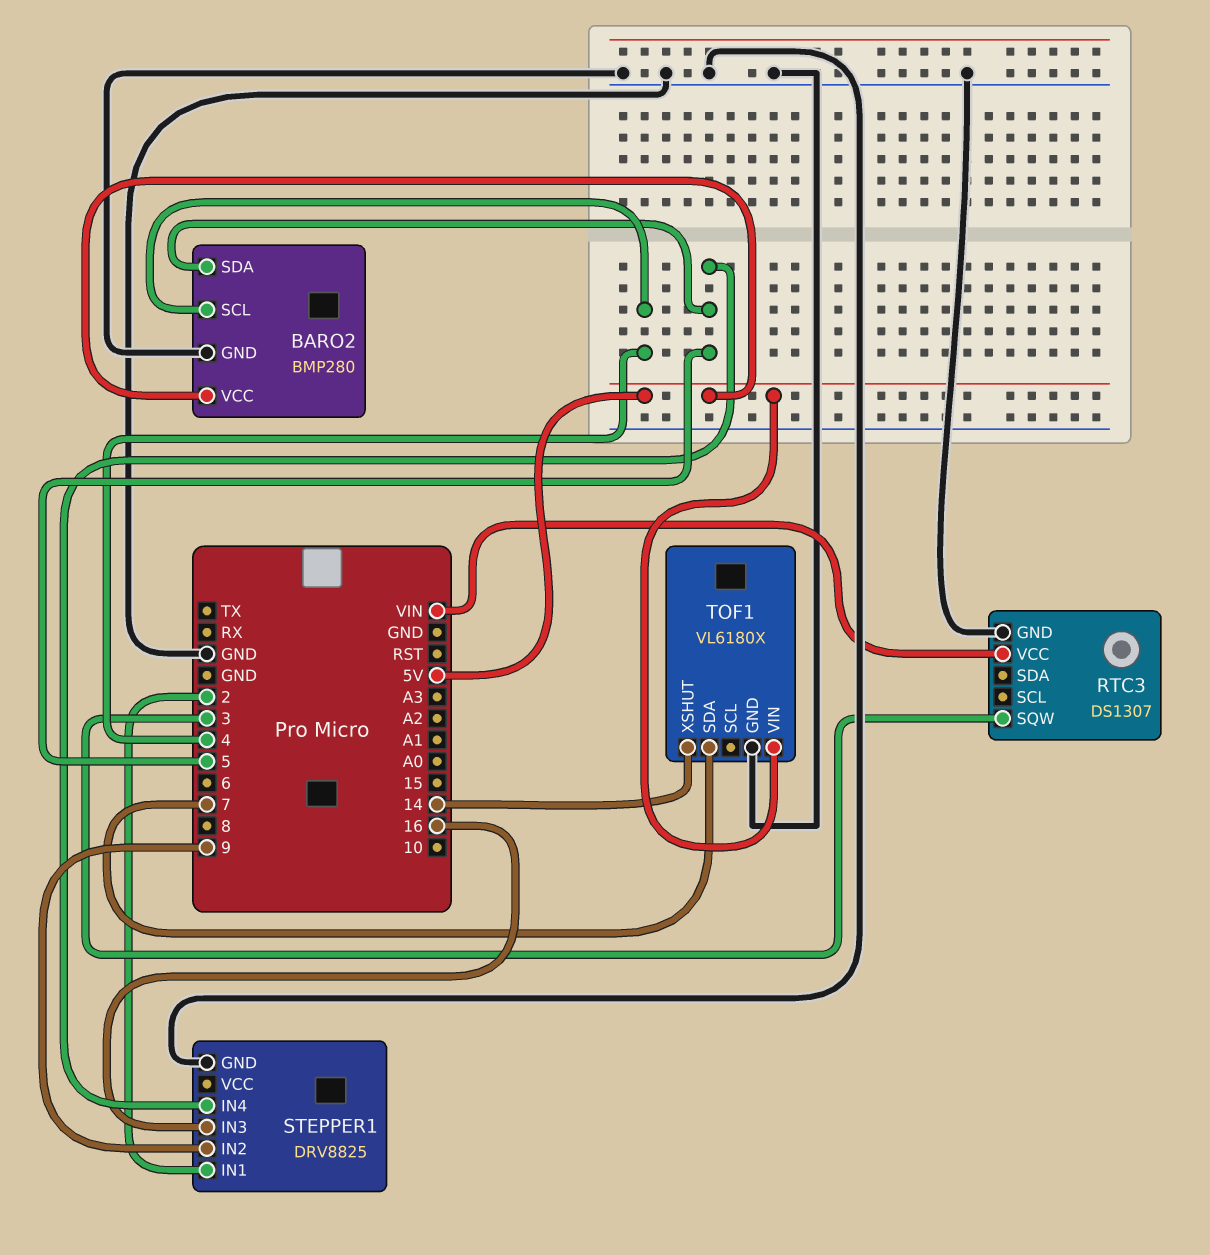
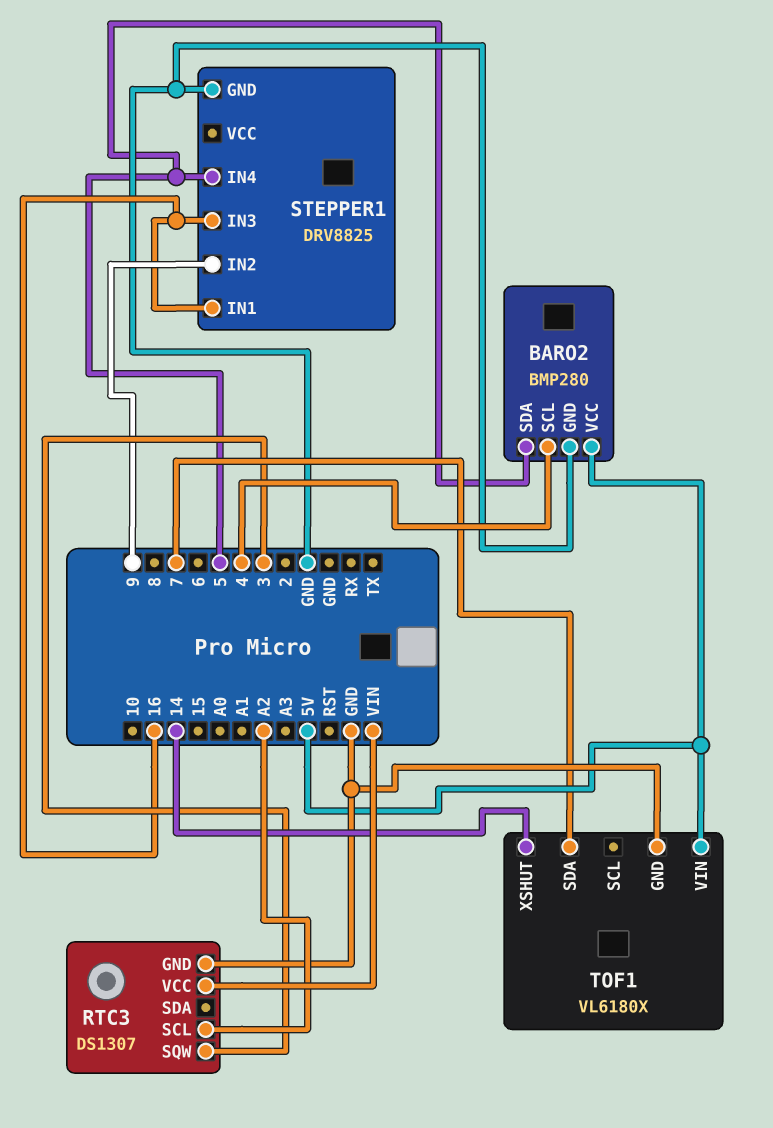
RTC3 pin SCL: none -> A2
STEPPER1 pin IN1: 2 -> 16

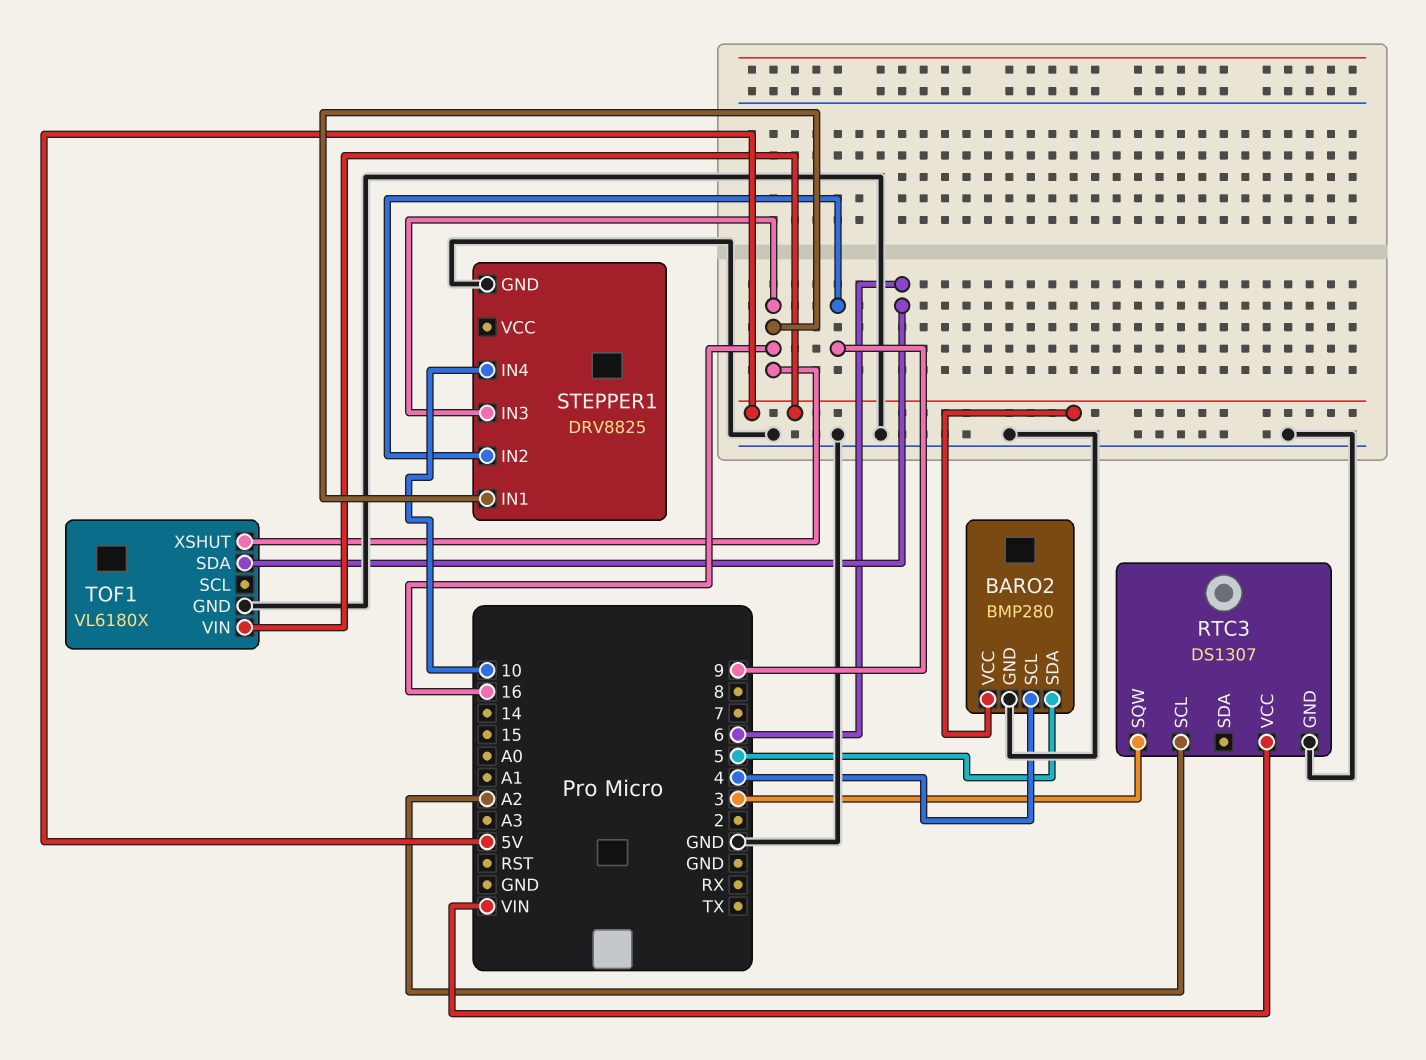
STEPPER1 pin IN4: 5 -> 10
TOF1 pin SDA: 7 -> 6
TOF1 pin XSHUT: 14 -> 16

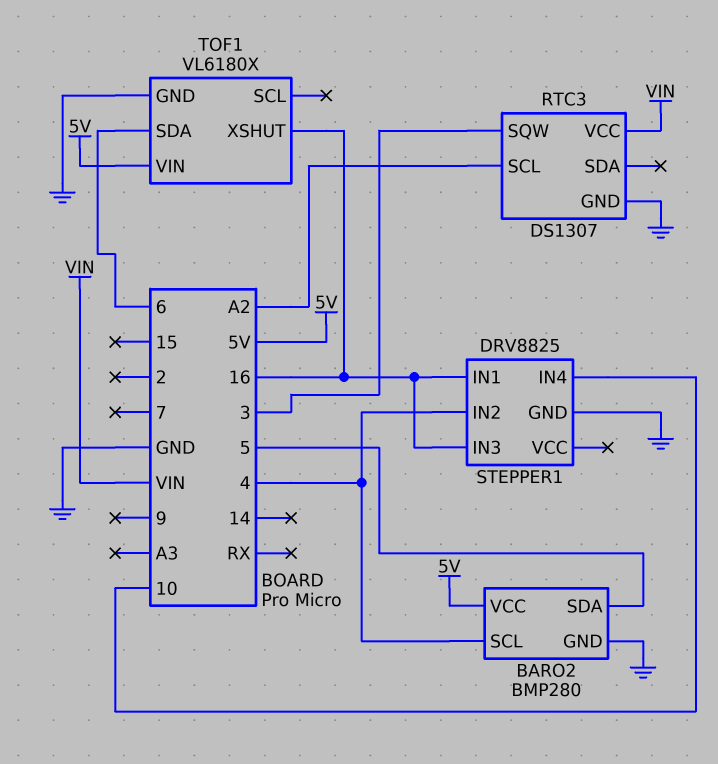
STEPPER1 pin IN2: 9 -> 4

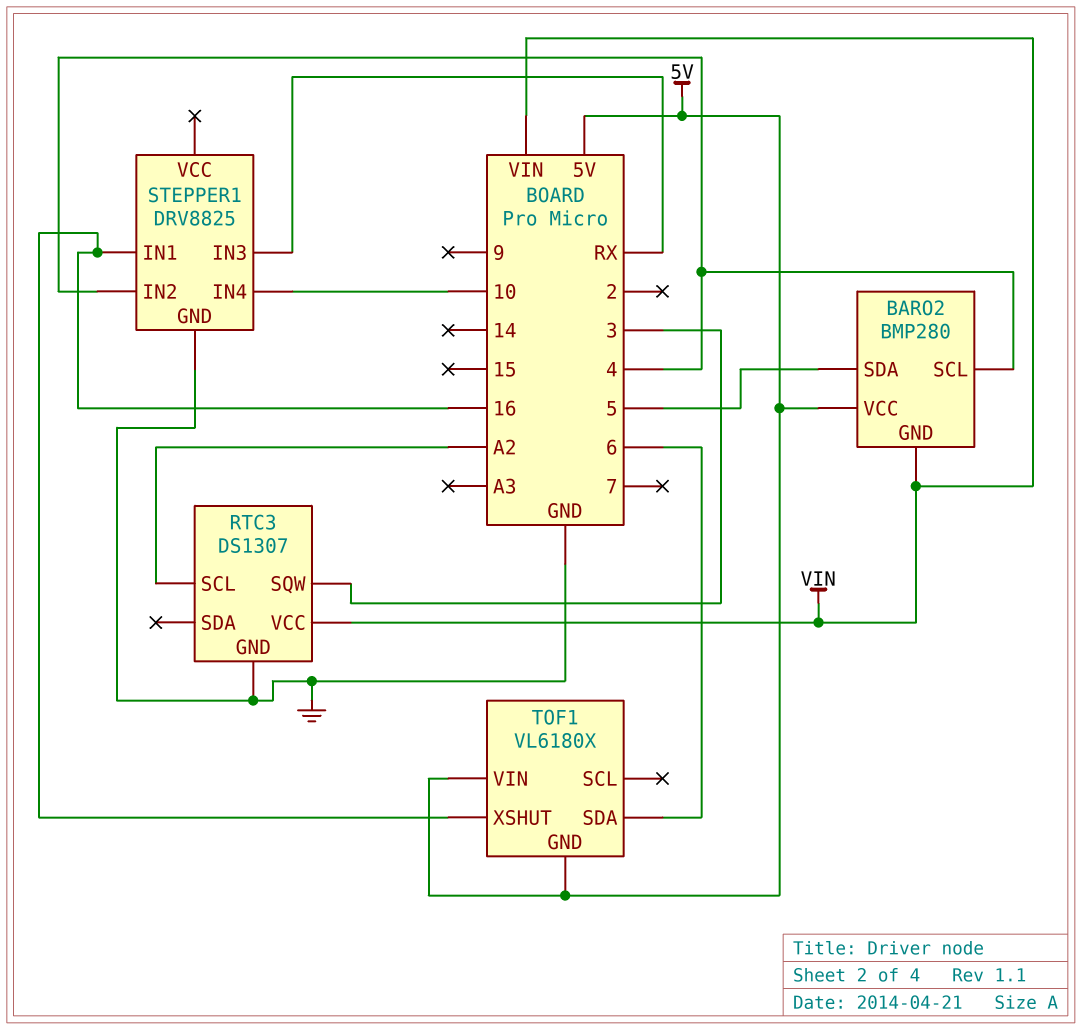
BARO2 pin GND: GND -> VIN
STEPPER1 pin IN3: 16 -> RX
TOF1 pin GND: GND -> 5V

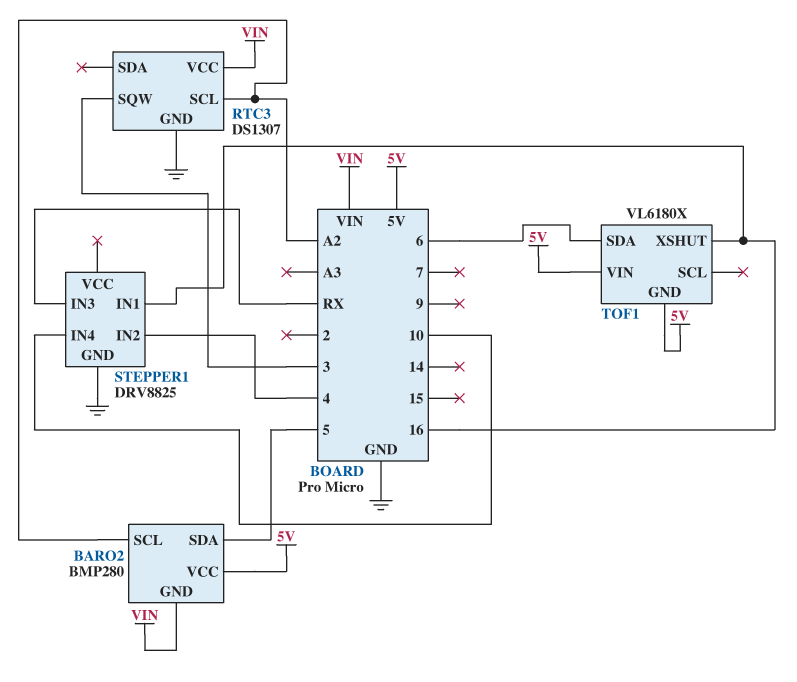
BARO2 pin SCL: 4 -> A2

